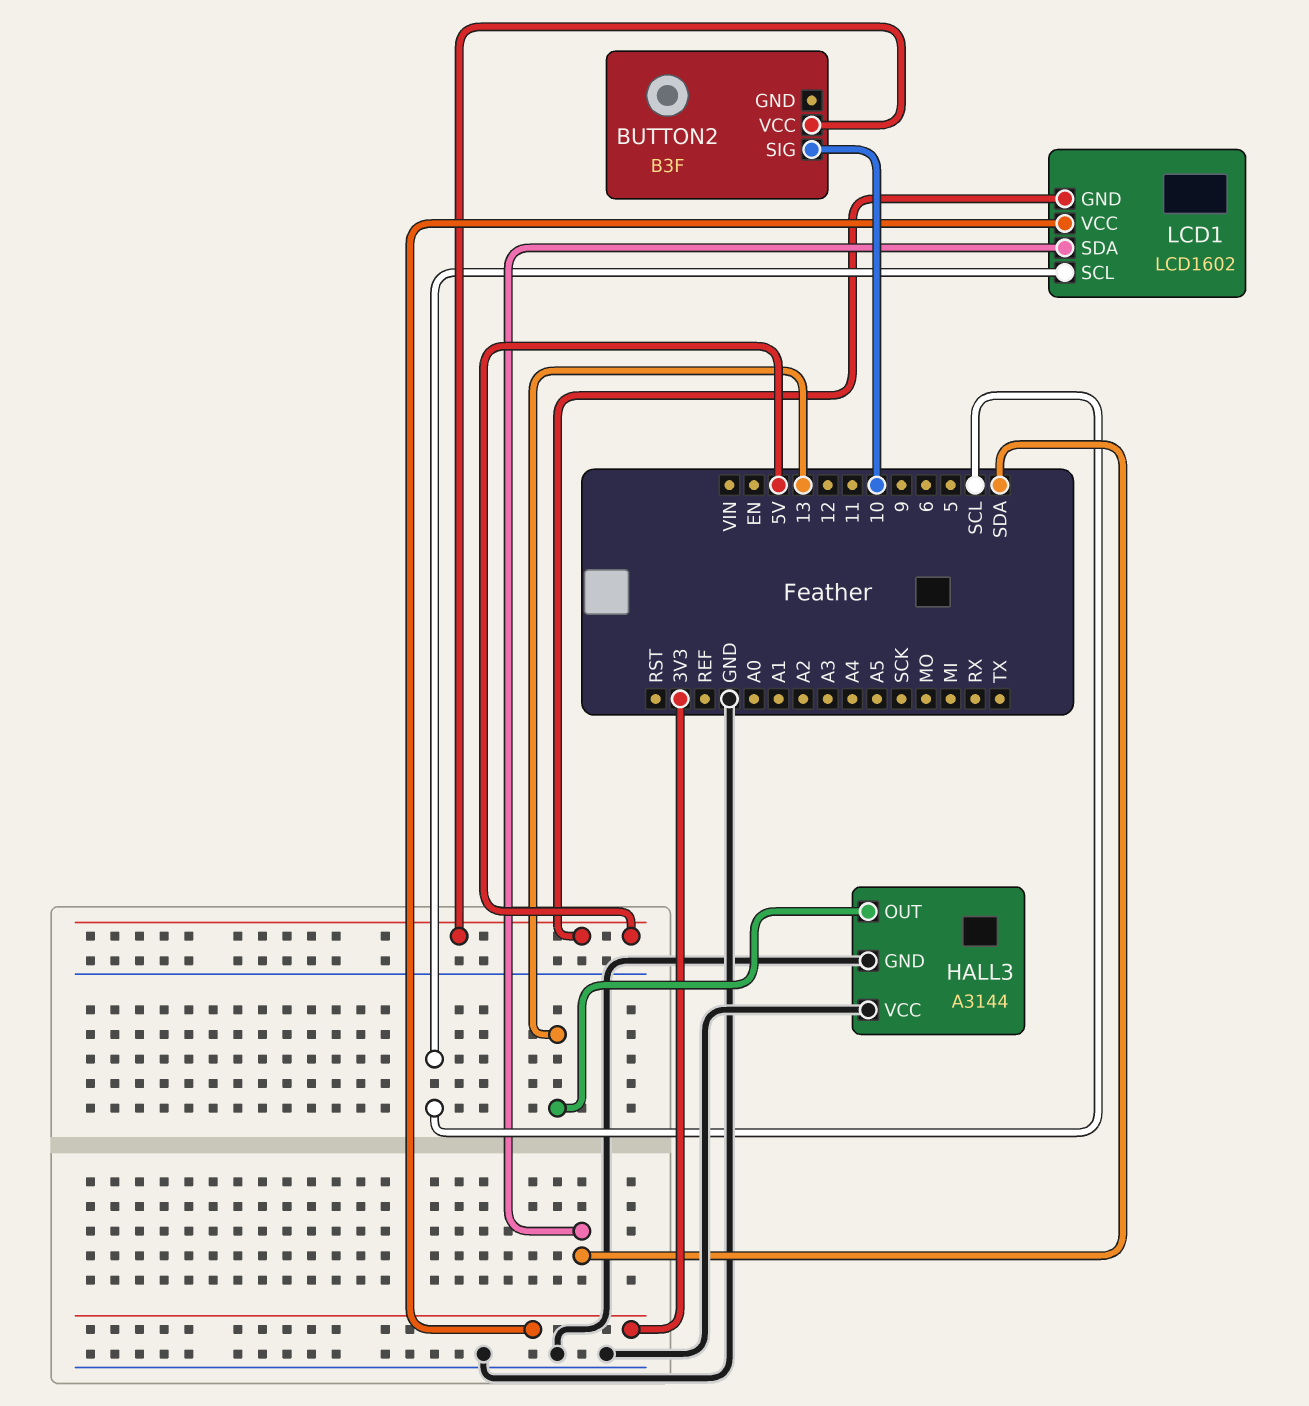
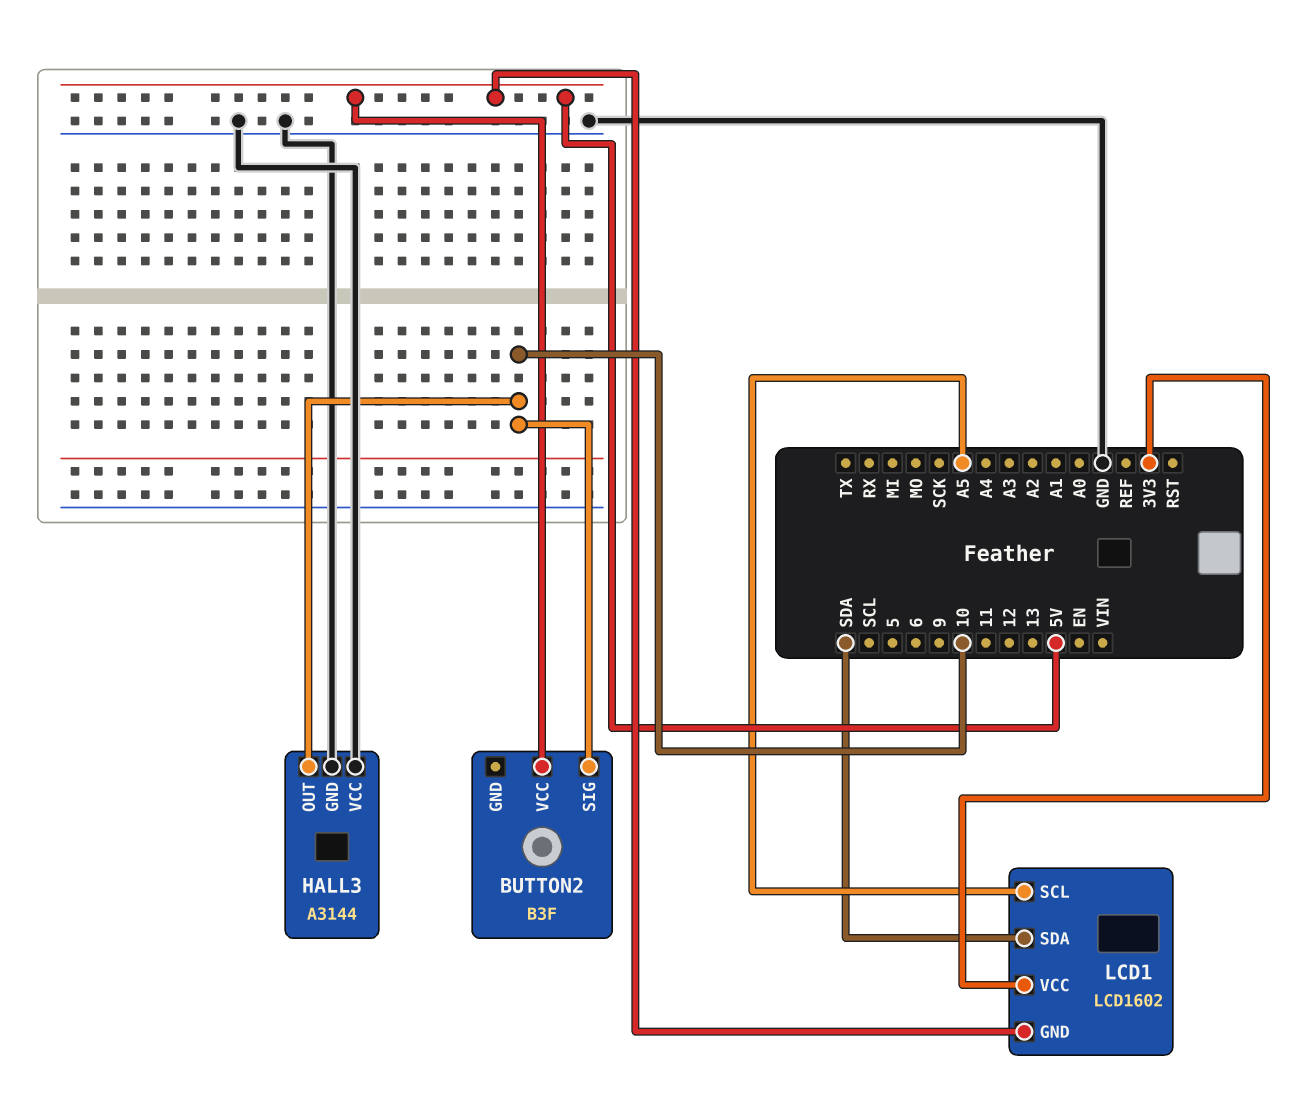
HALL3 pin OUT: 13 -> 10
LCD1 pin SCL: SCL -> A5

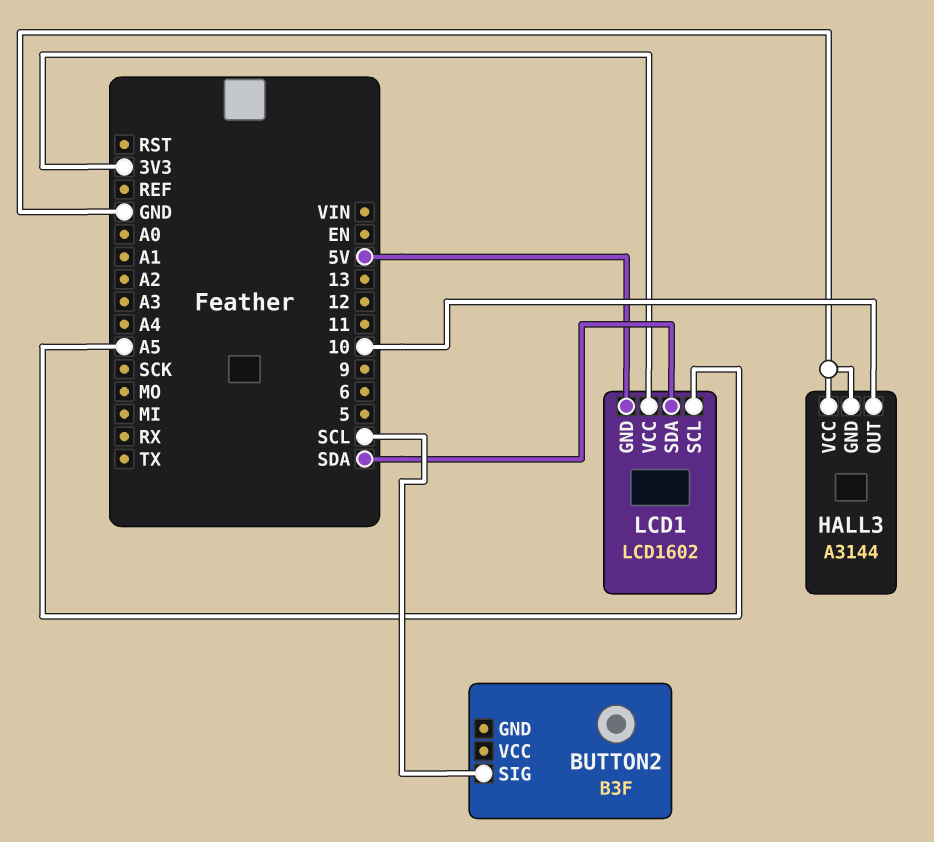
BUTTON2 pin SIG: 10 -> SCL
BUTTON2 pin VCC: 5V -> none

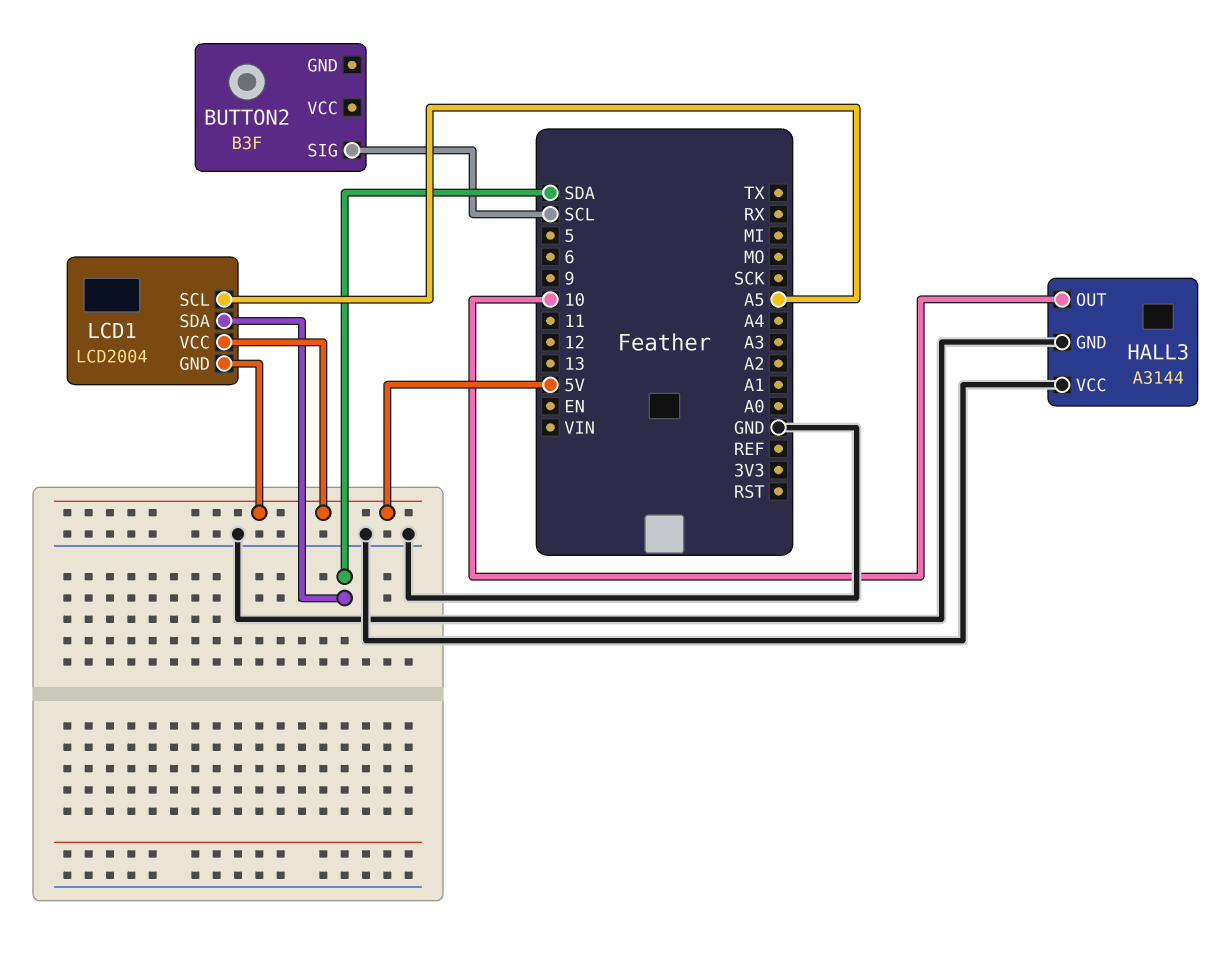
LCD1: LCD1602 -> LCD2004
LCD1 pin VCC: 3V3 -> 5V

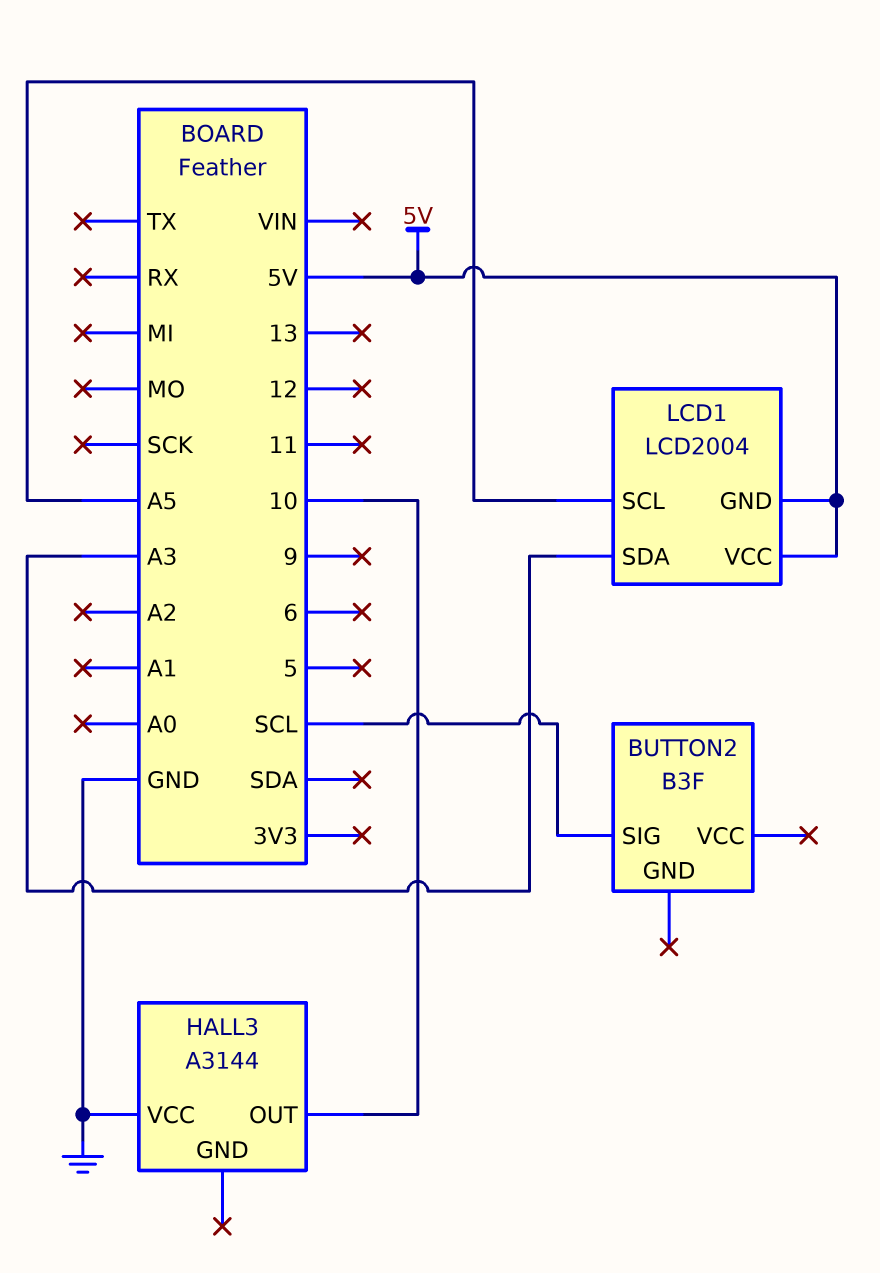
HALL3 pin GND: GND -> none
LCD1 pin SDA: SDA -> A3

